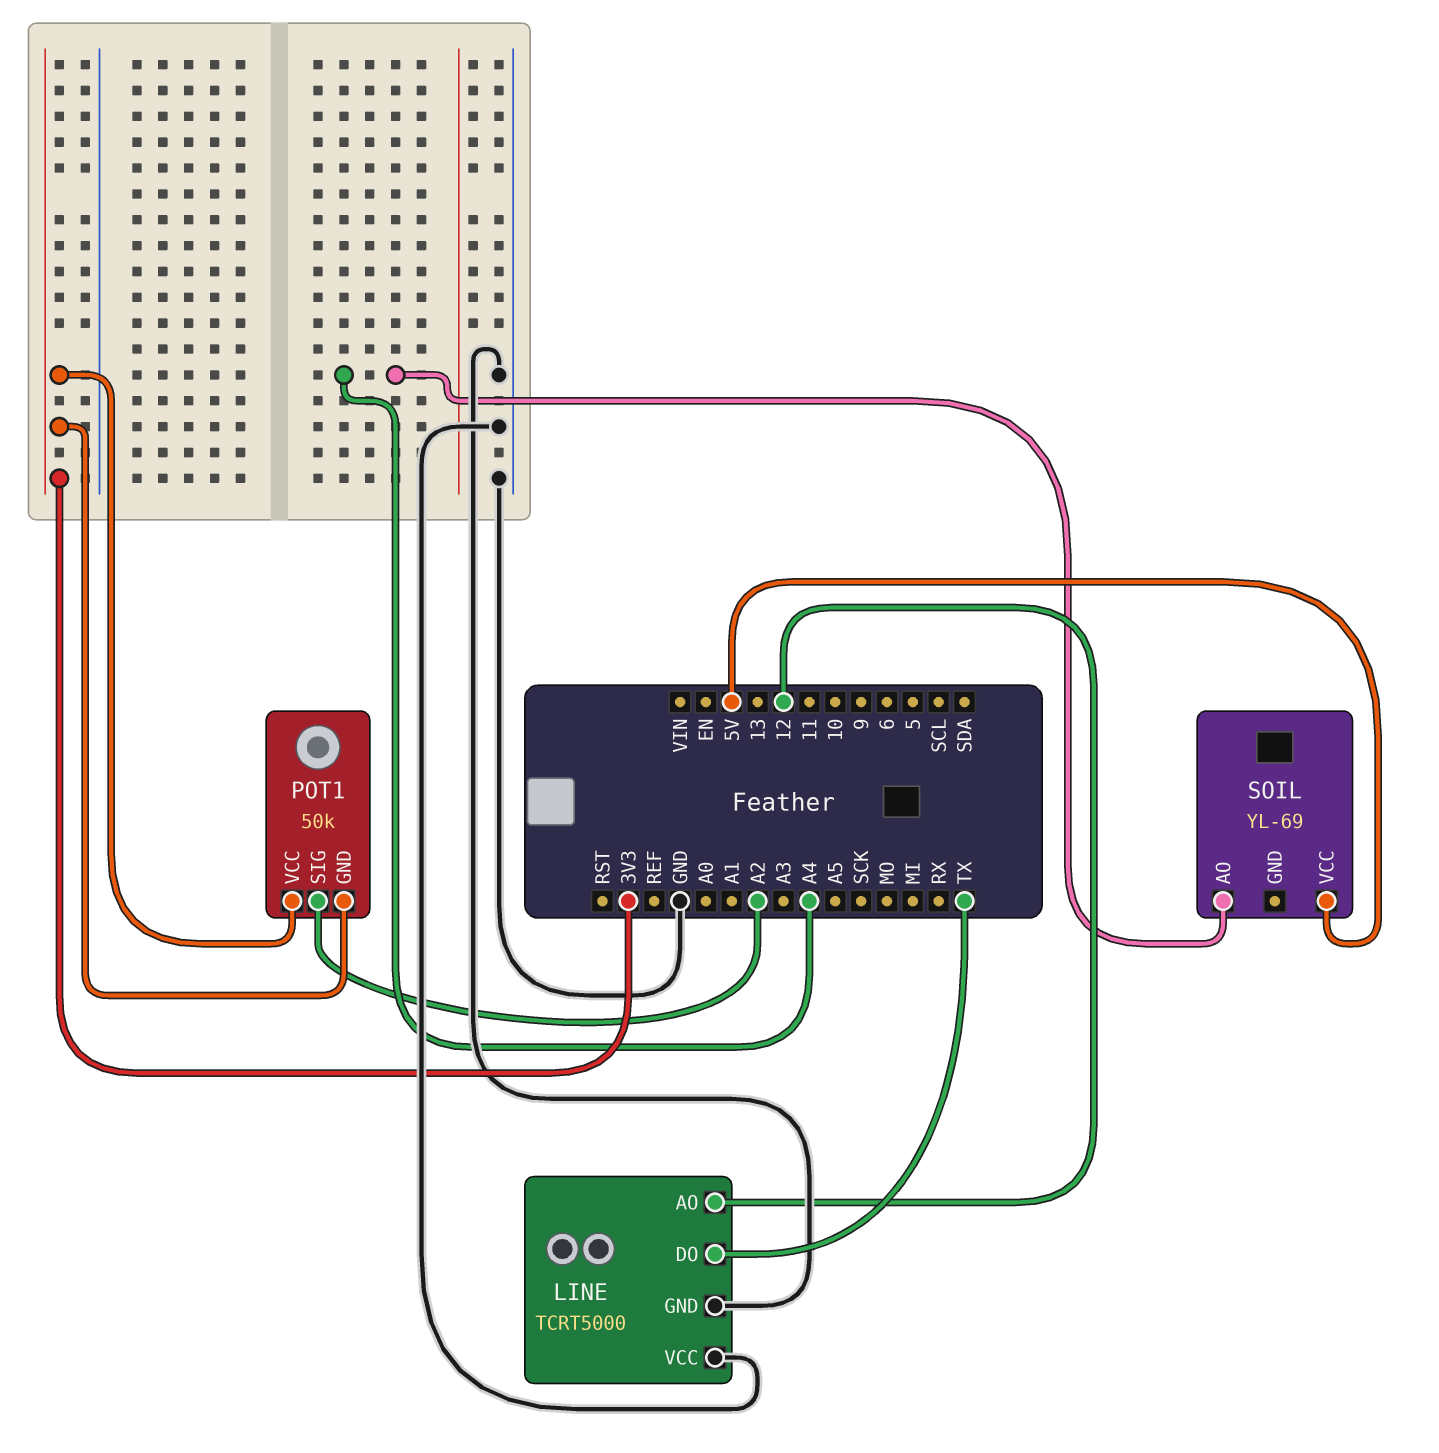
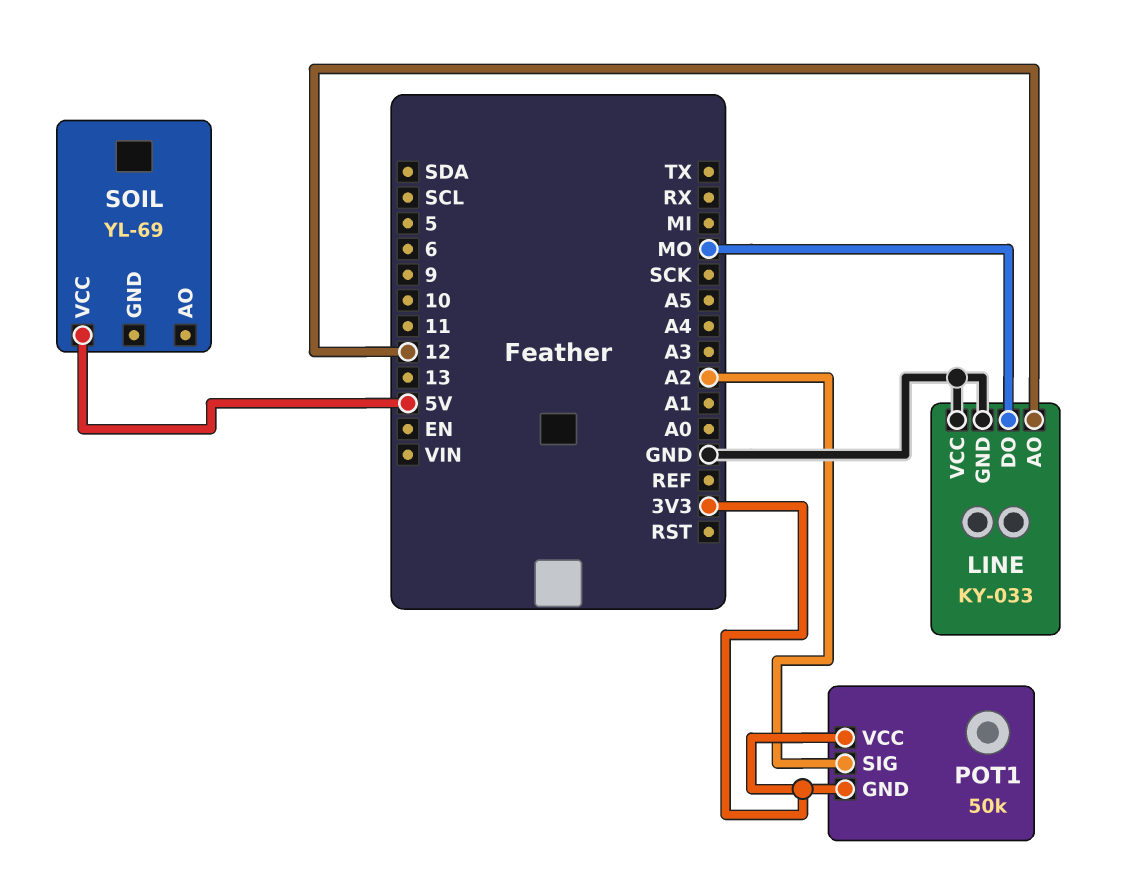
LINE: TCRT5000 -> KY-033
LINE pin DO: TX -> MO
SOIL pin AO: A4 -> none

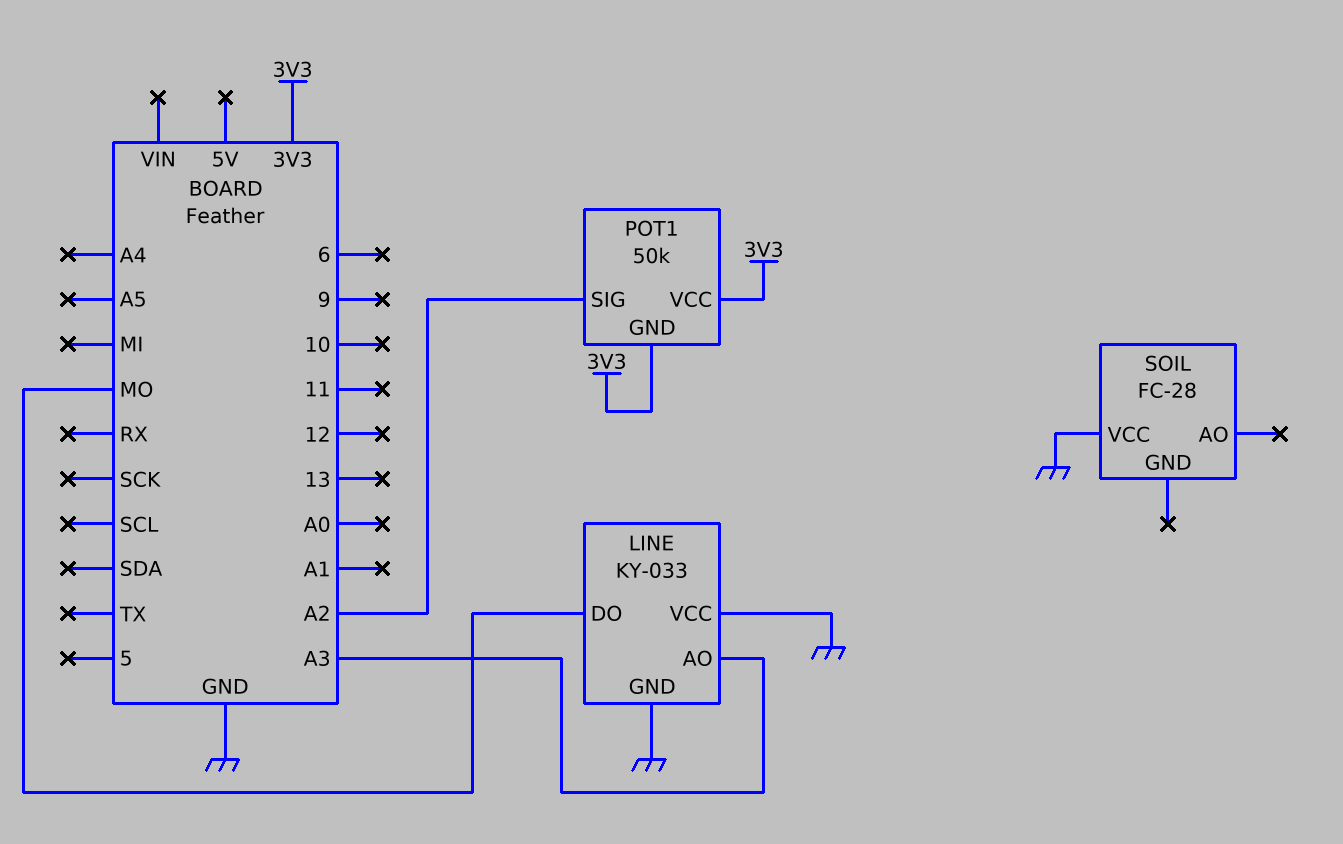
LINE pin AO: 12 -> A3
SOIL: YL-69 -> FC-28
SOIL pin VCC: 5V -> GND

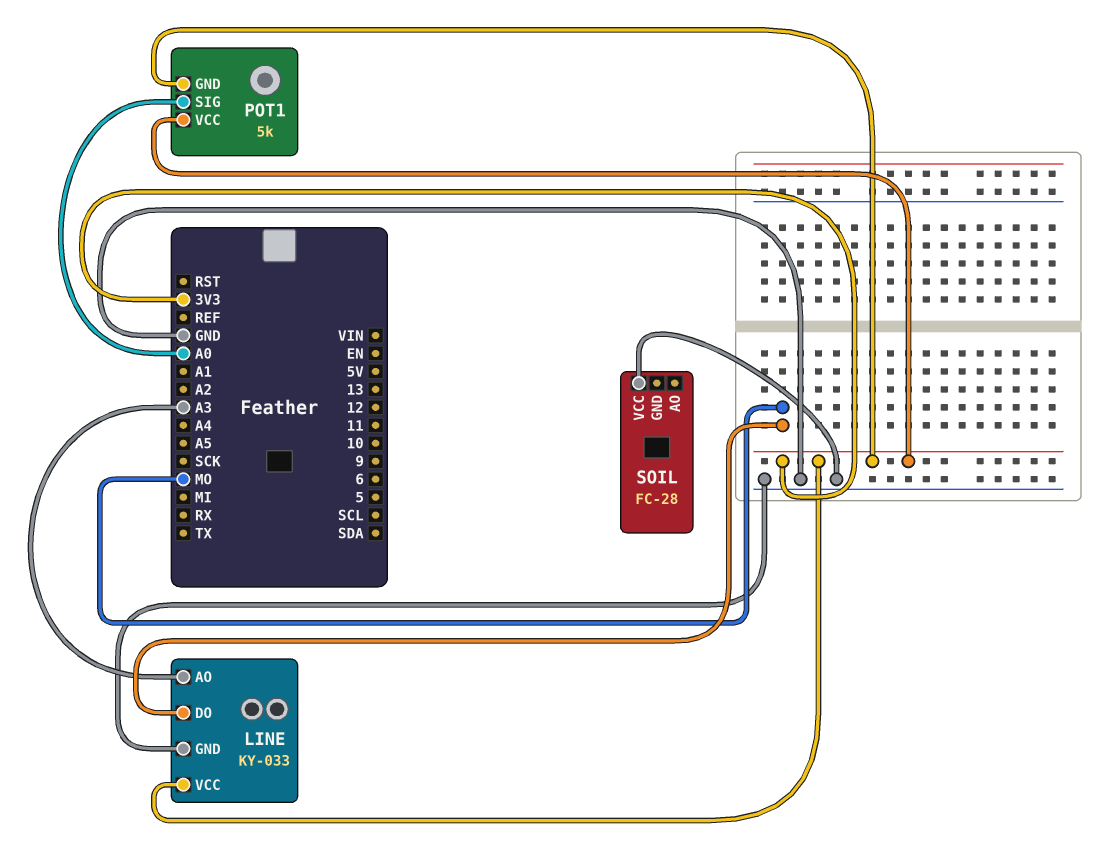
LINE pin VCC: GND -> 3V3
POT1: 50k -> 5k
POT1 pin SIG: A2 -> A0

